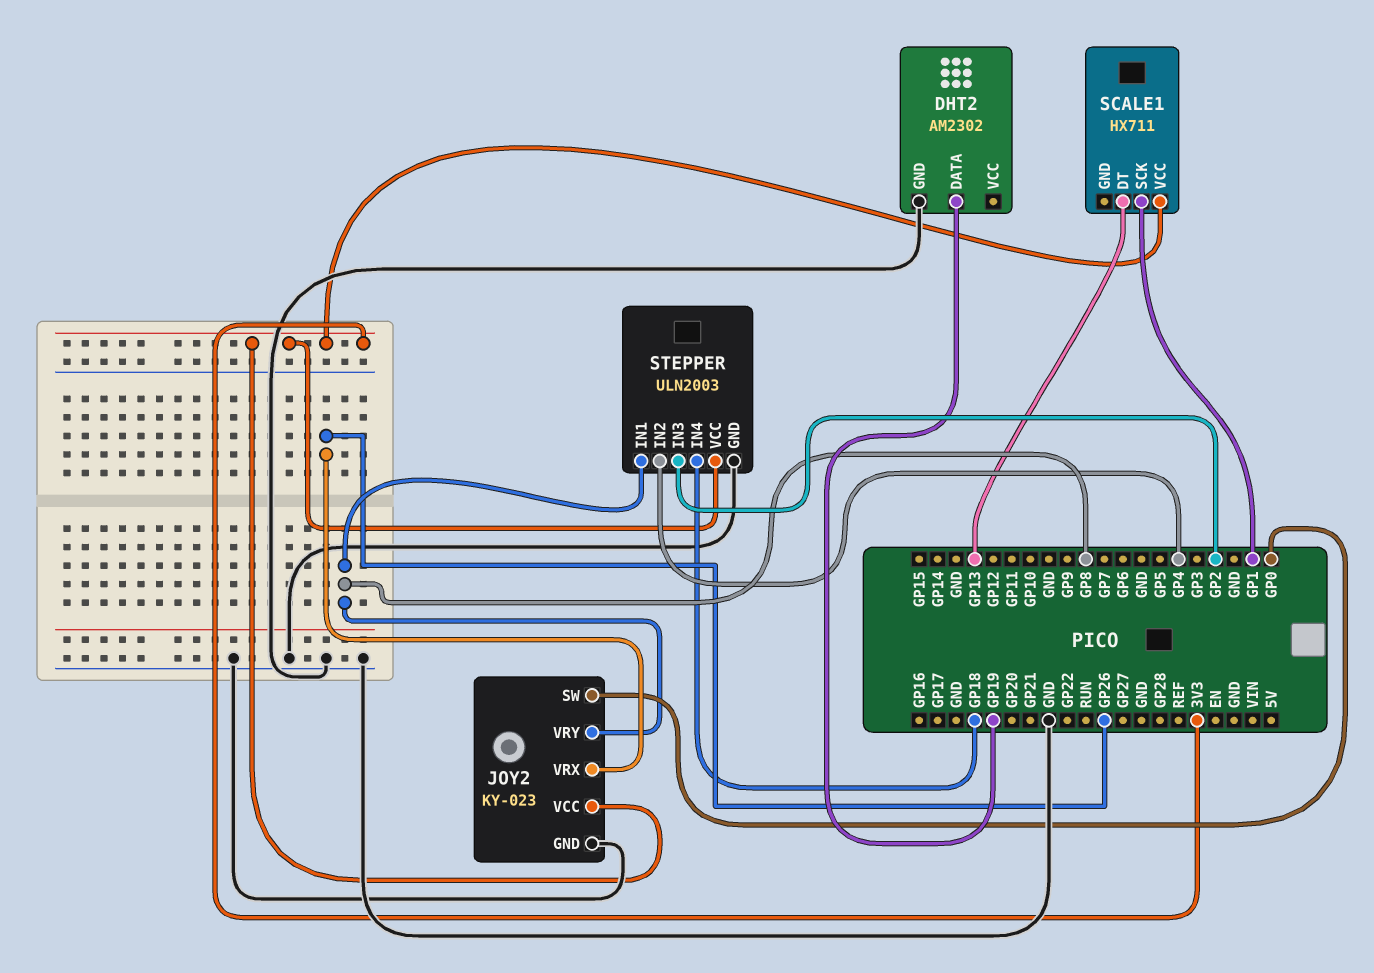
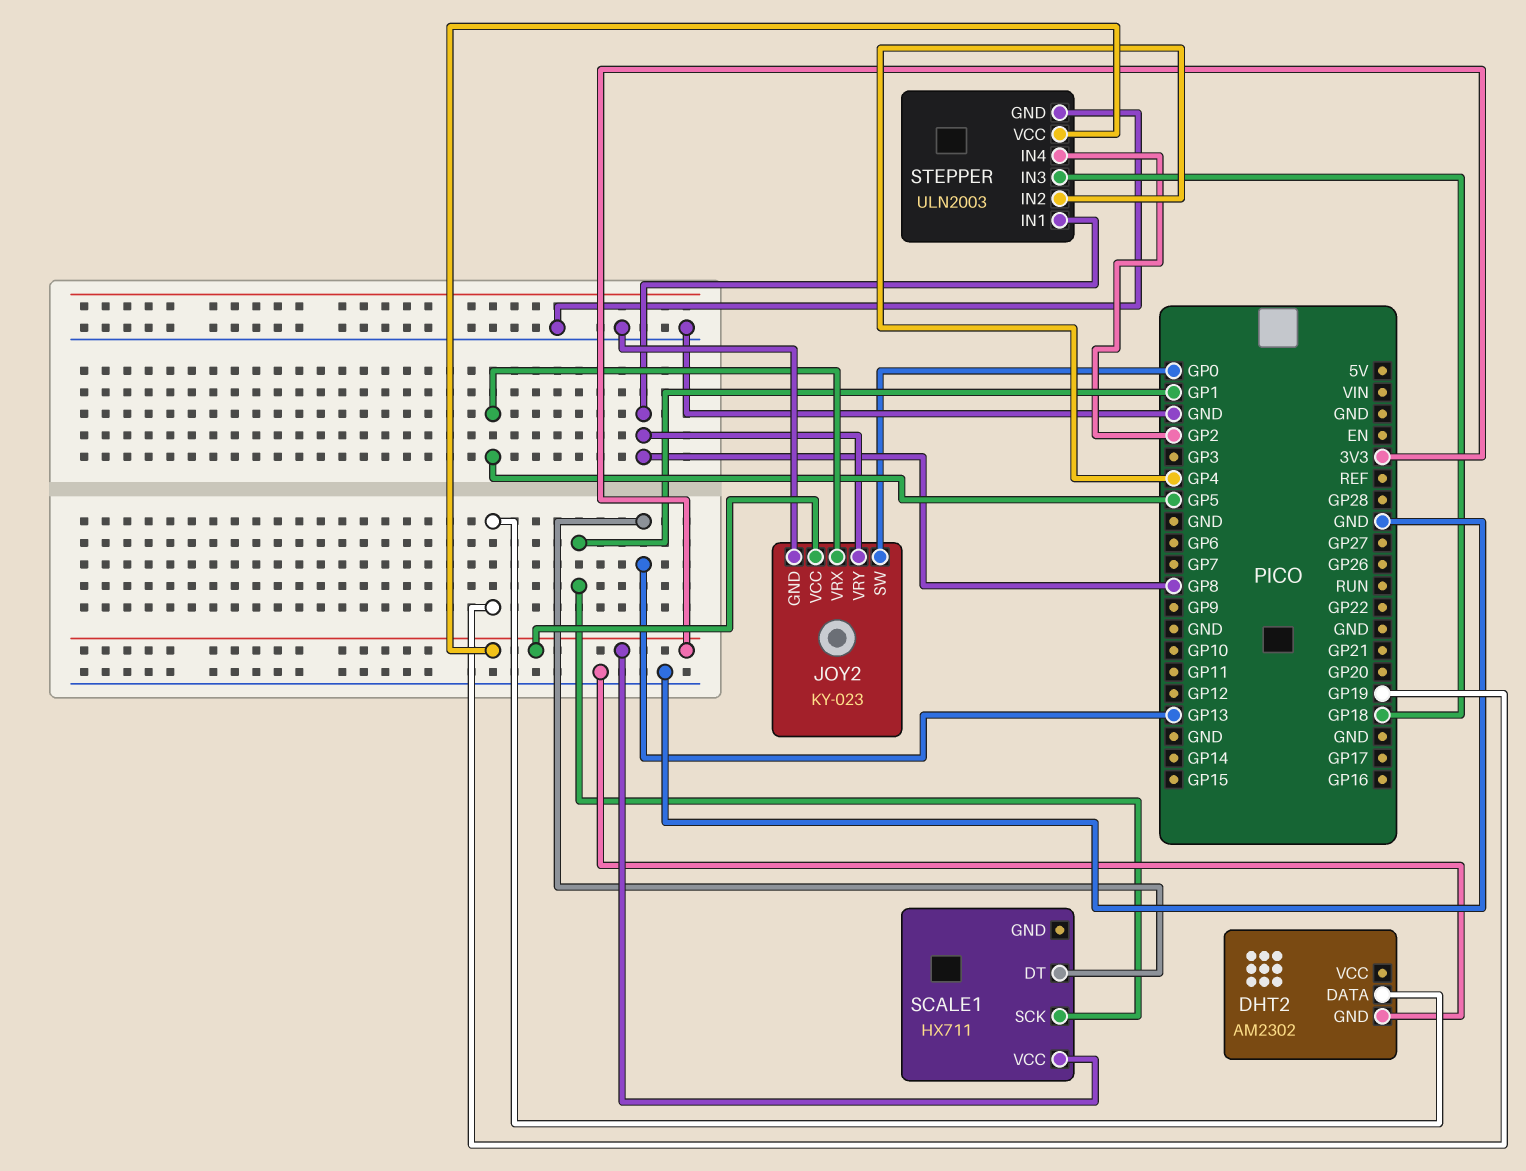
JOY2 pin VRX: GP26 -> GP5
STEPPER pin IN3: GP2 -> GP18
STEPPER pin IN4: GP18 -> GP2

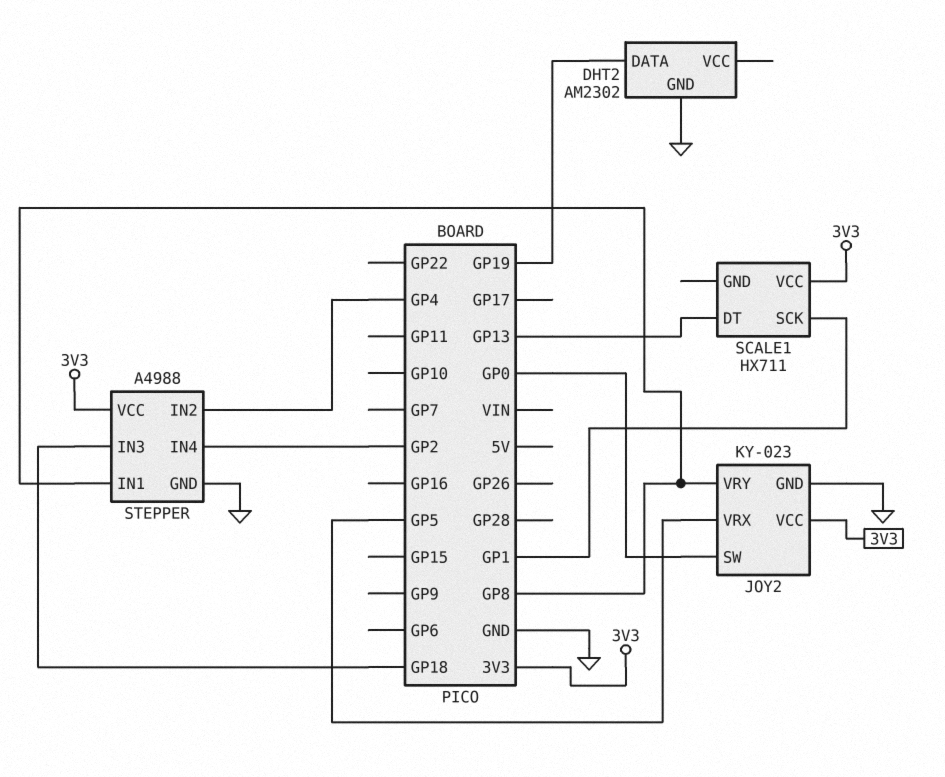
STEPPER: ULN2003 -> A4988

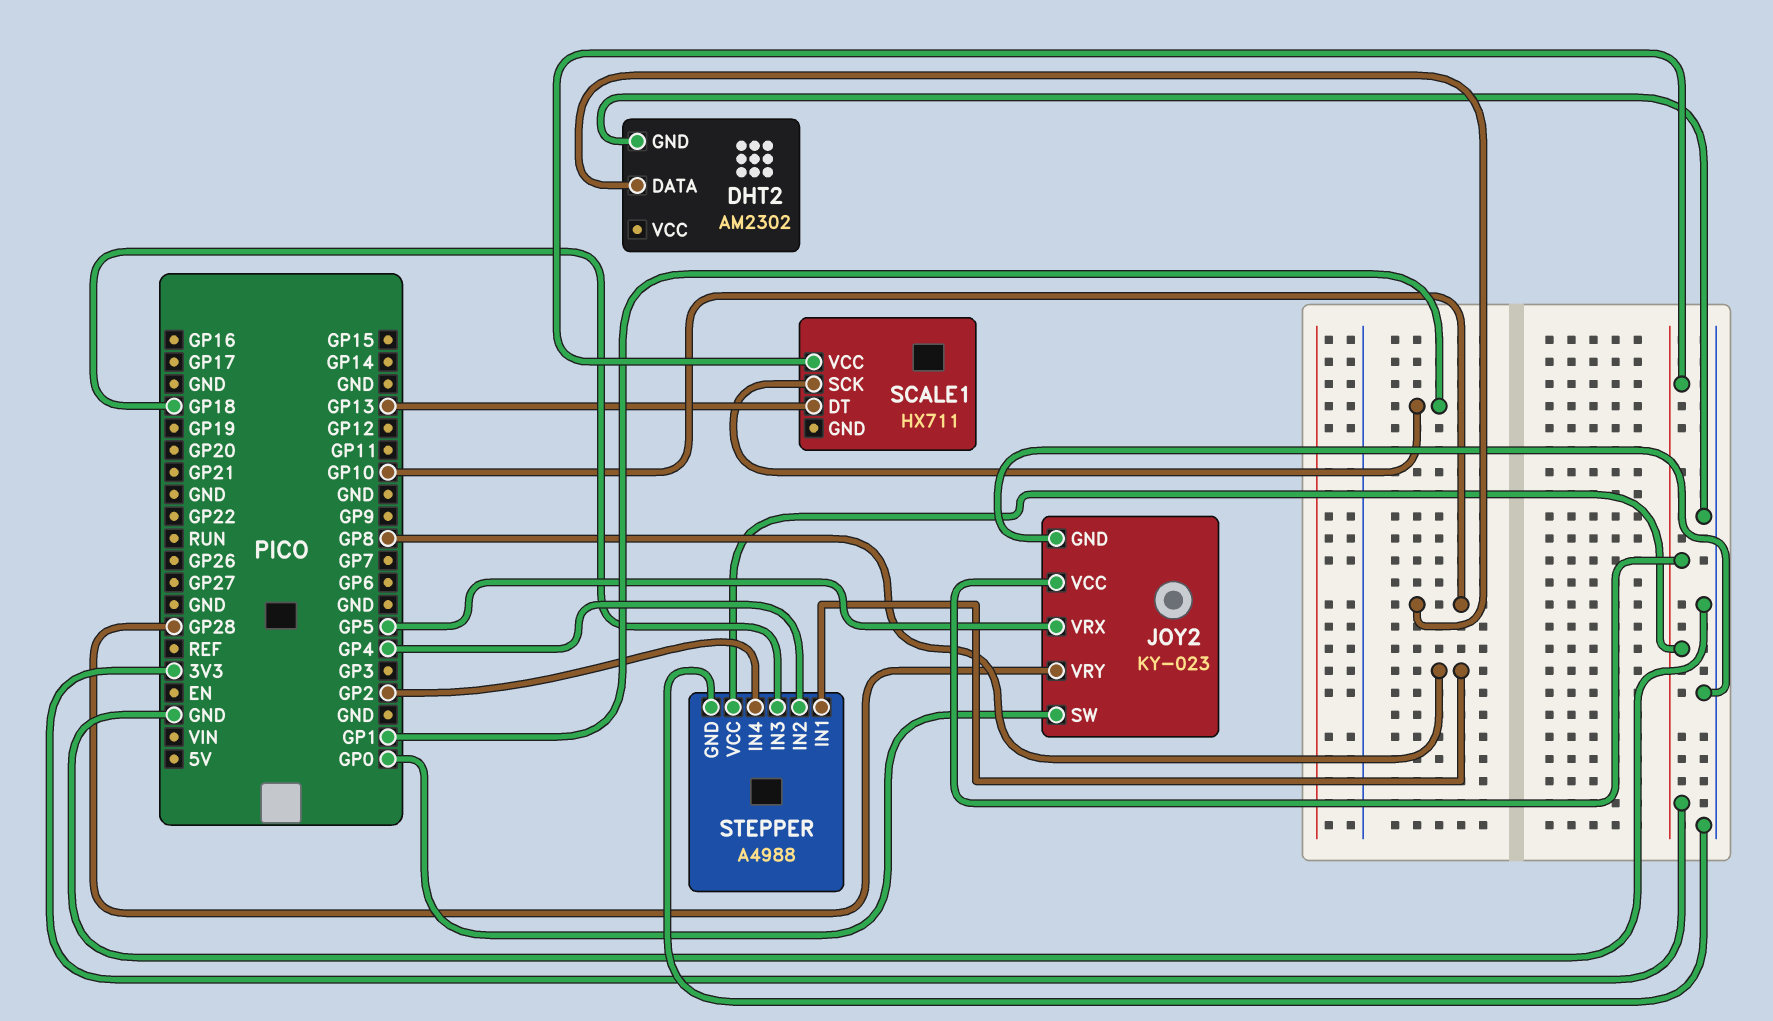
DHT2 pin DATA: GP19 -> GP10
JOY2 pin VRY: GP8 -> GP28

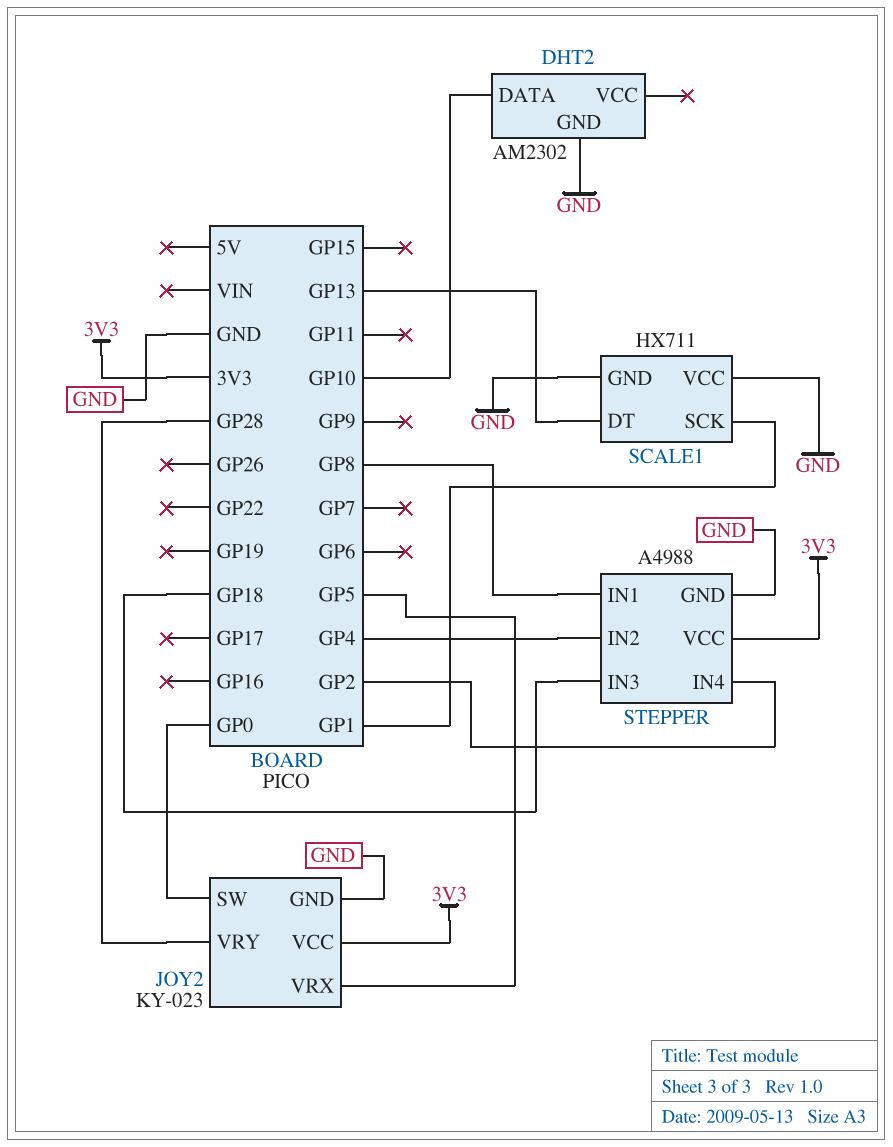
SCALE1 pin GND: none -> GND
SCALE1 pin VCC: 3V3 -> GND

